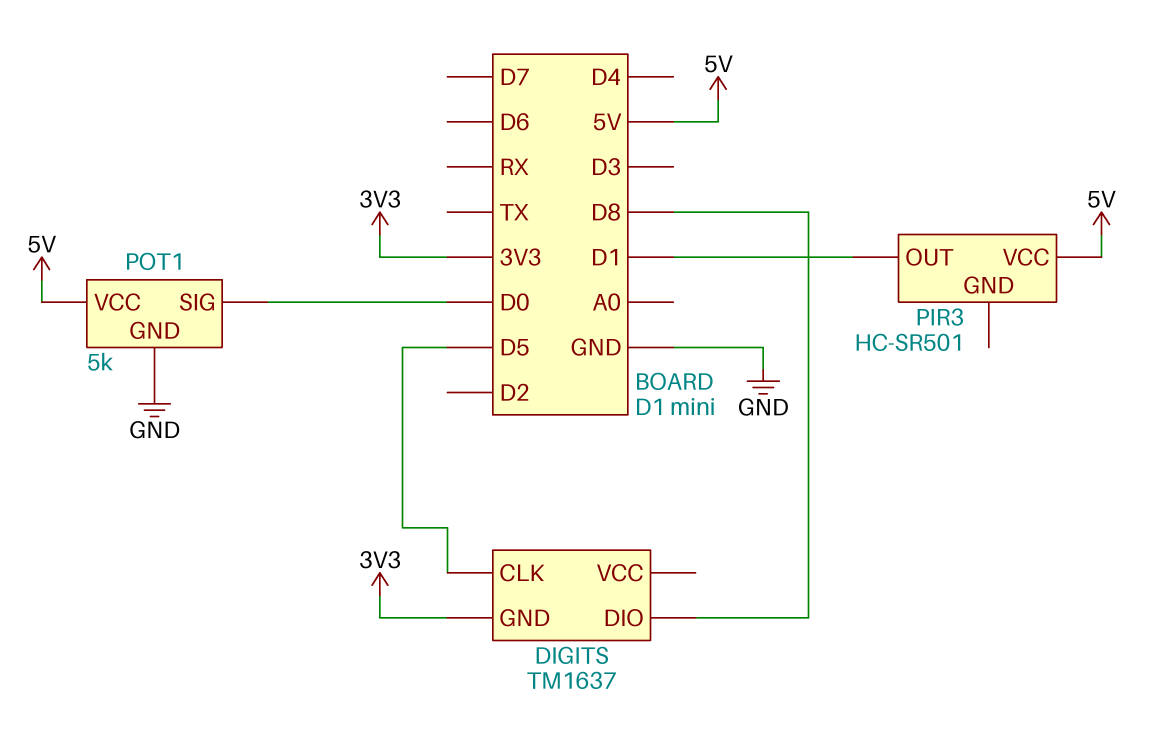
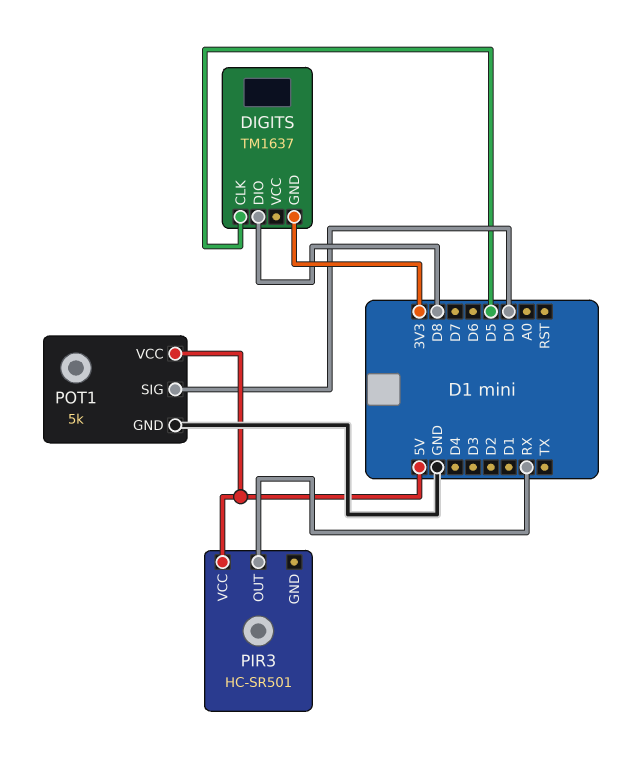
PIR3 pin OUT: D1 -> RX

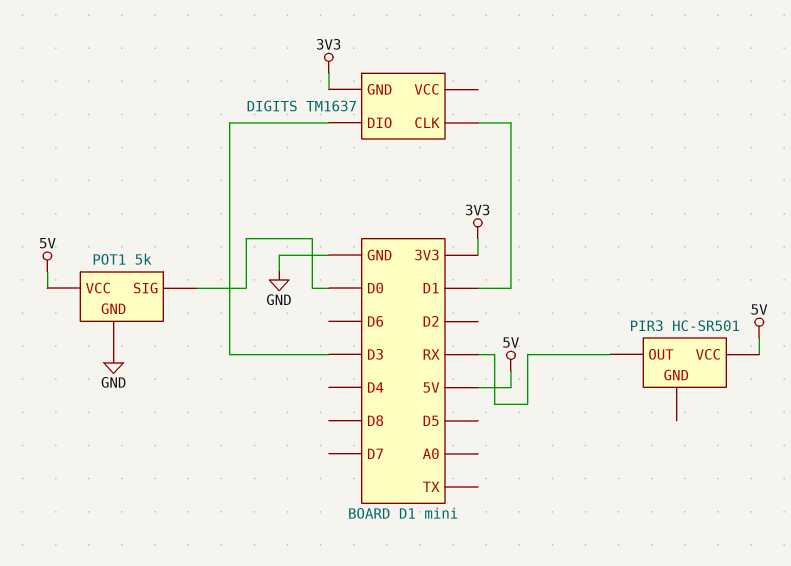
DIGITS pin CLK: D5 -> D1
DIGITS pin DIO: D8 -> D3

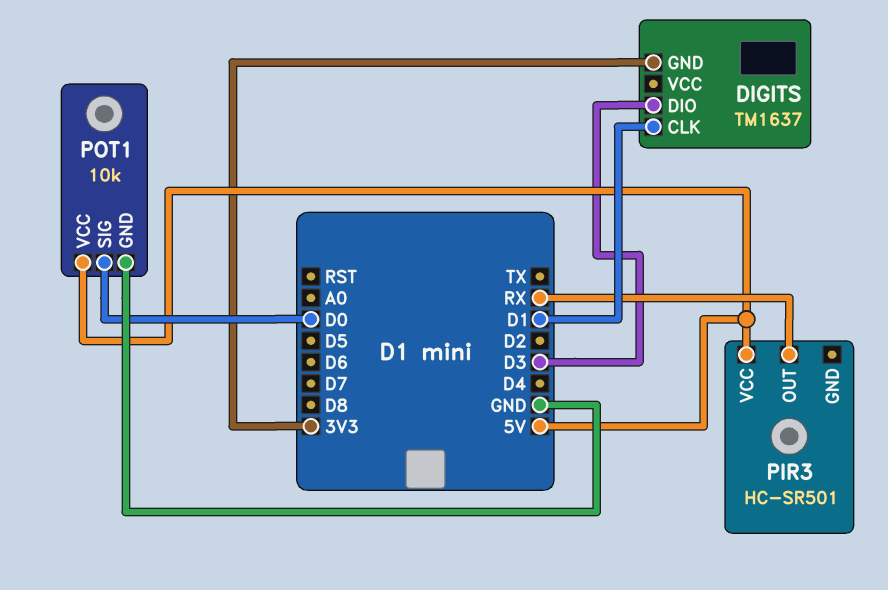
POT1: 5k -> 10k

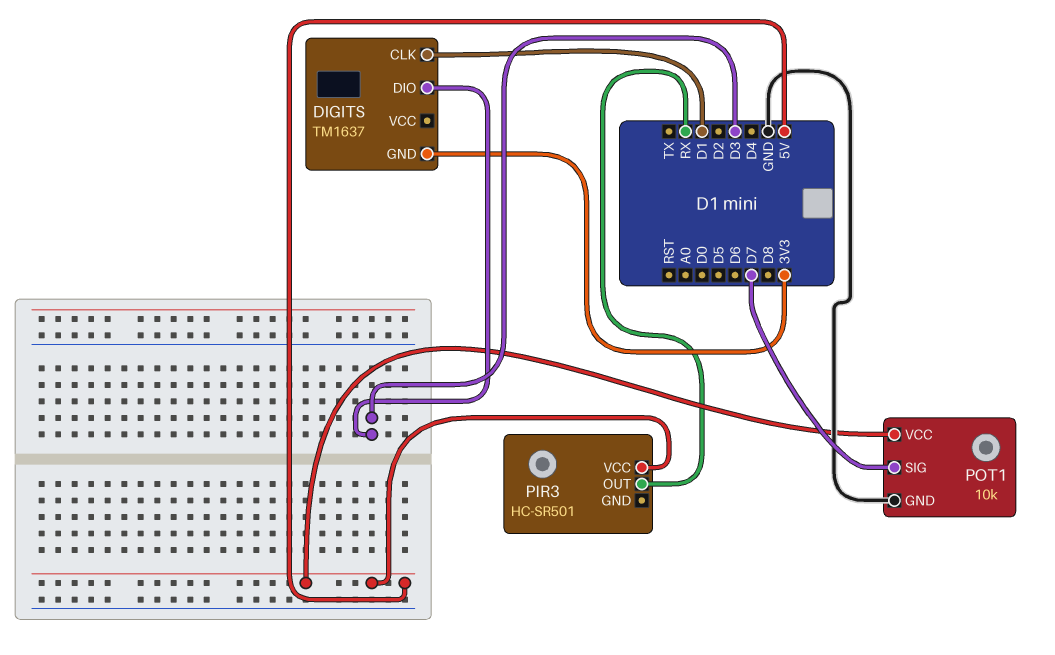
POT1 pin SIG: D0 -> D7

